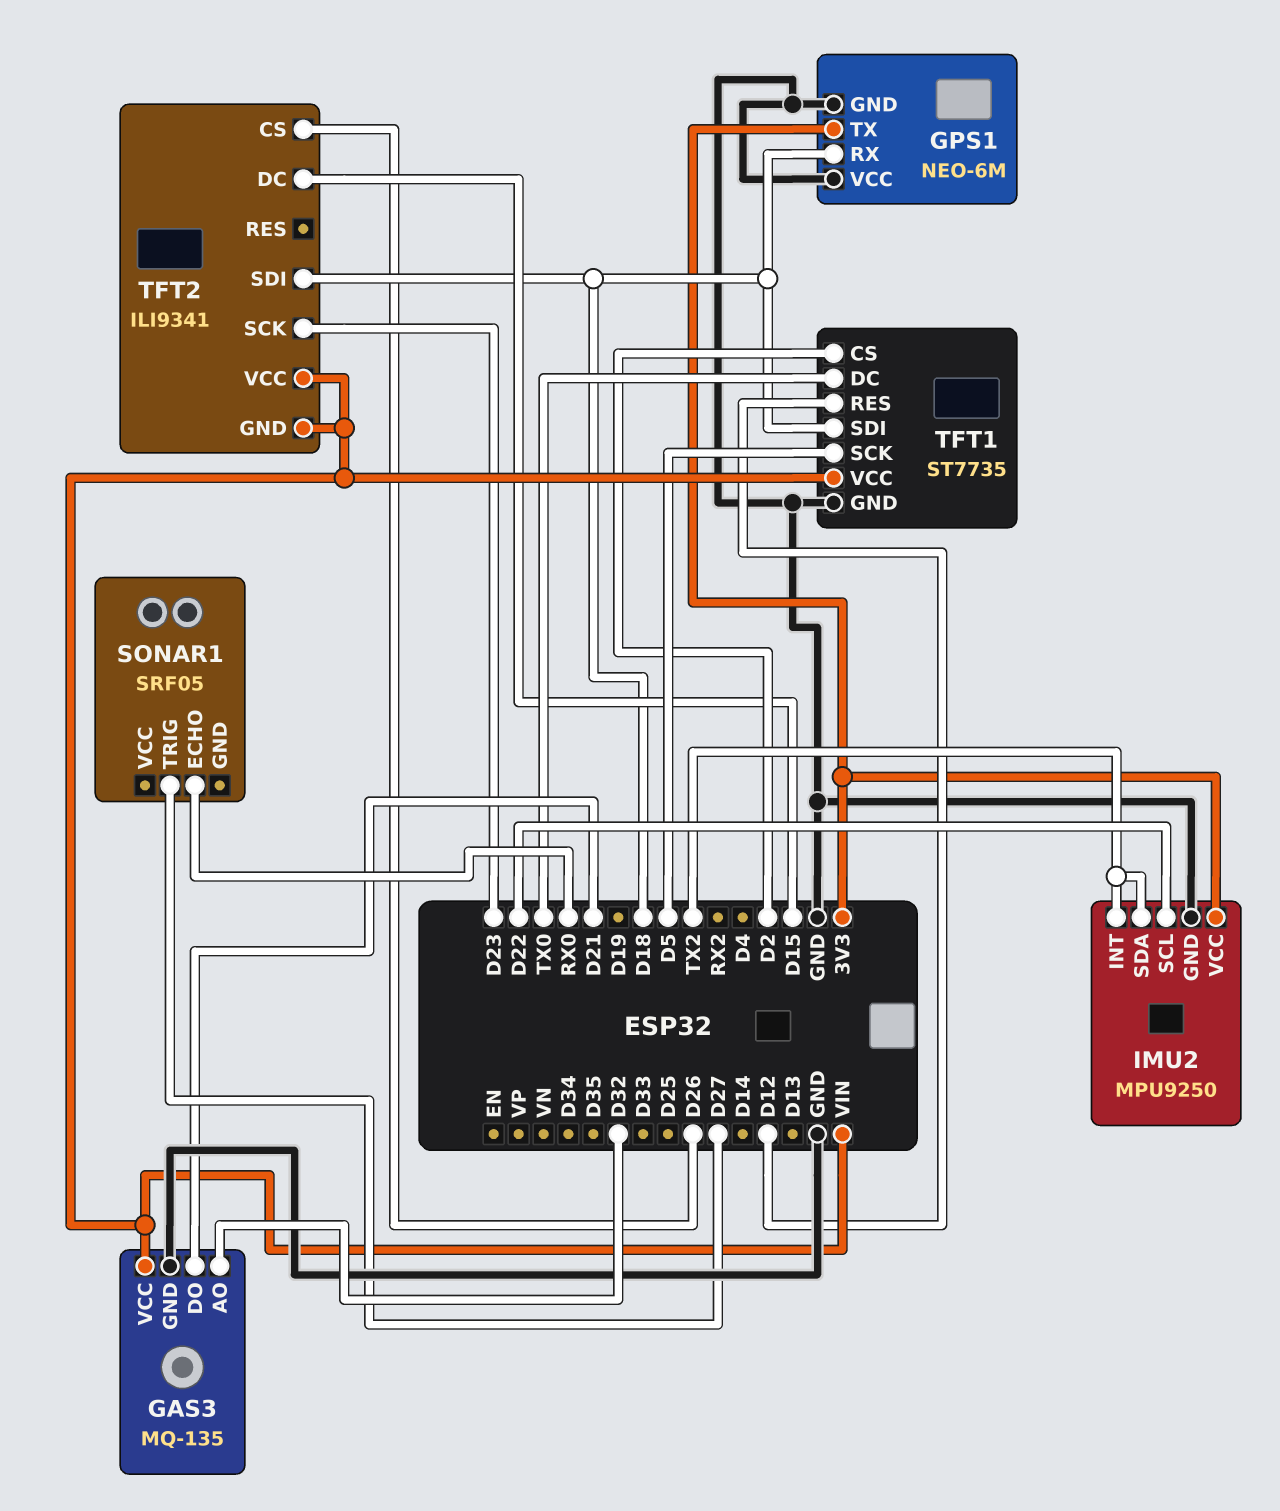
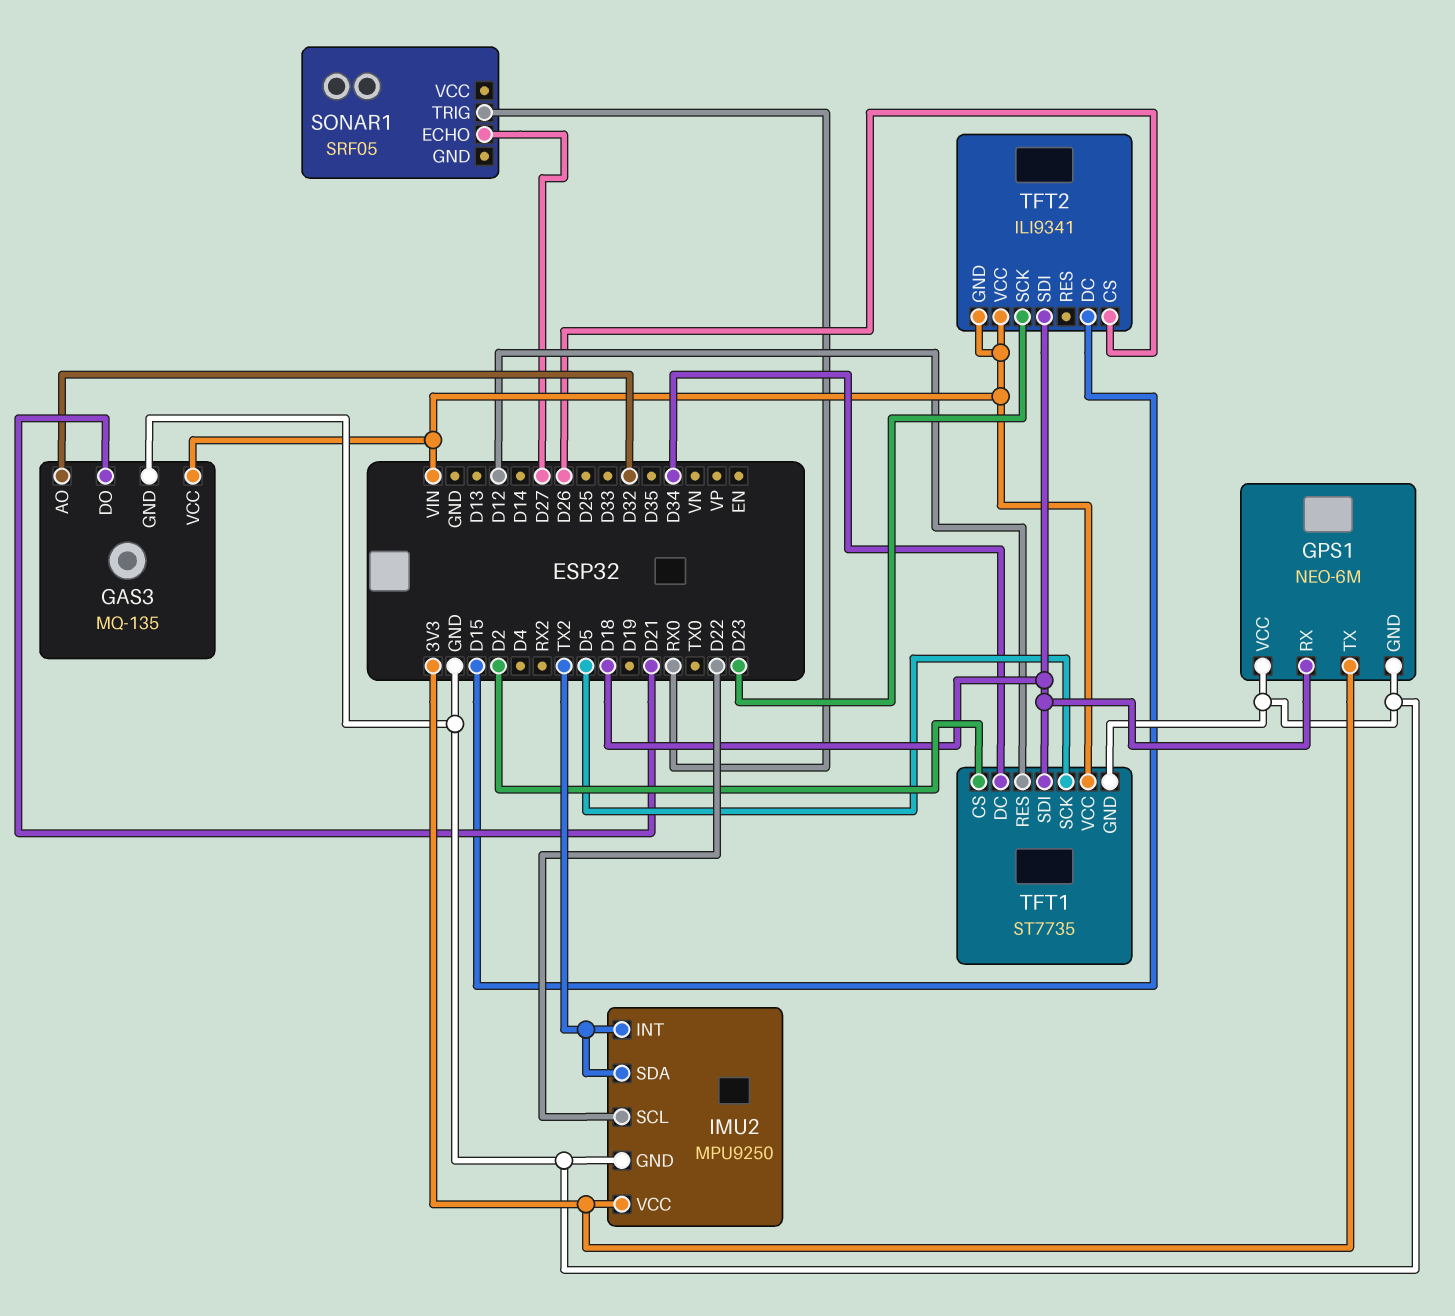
SONAR1 pin ECHO: RX0 -> D27
SONAR1 pin TRIG: D27 -> RX0
TFT1 pin DC: TX0 -> D34

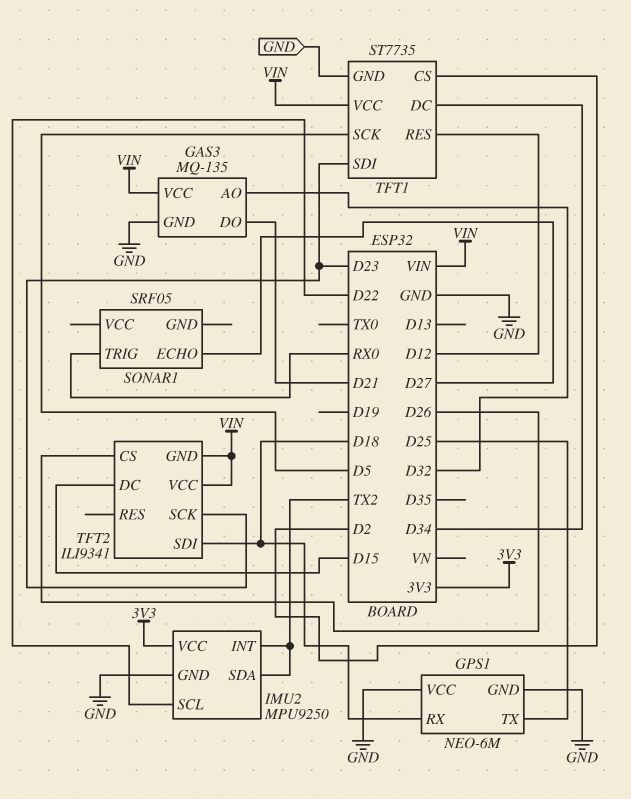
GPS1 pin TX: 3V3 -> D25
TFT1 pin SDI: D18 -> D23

